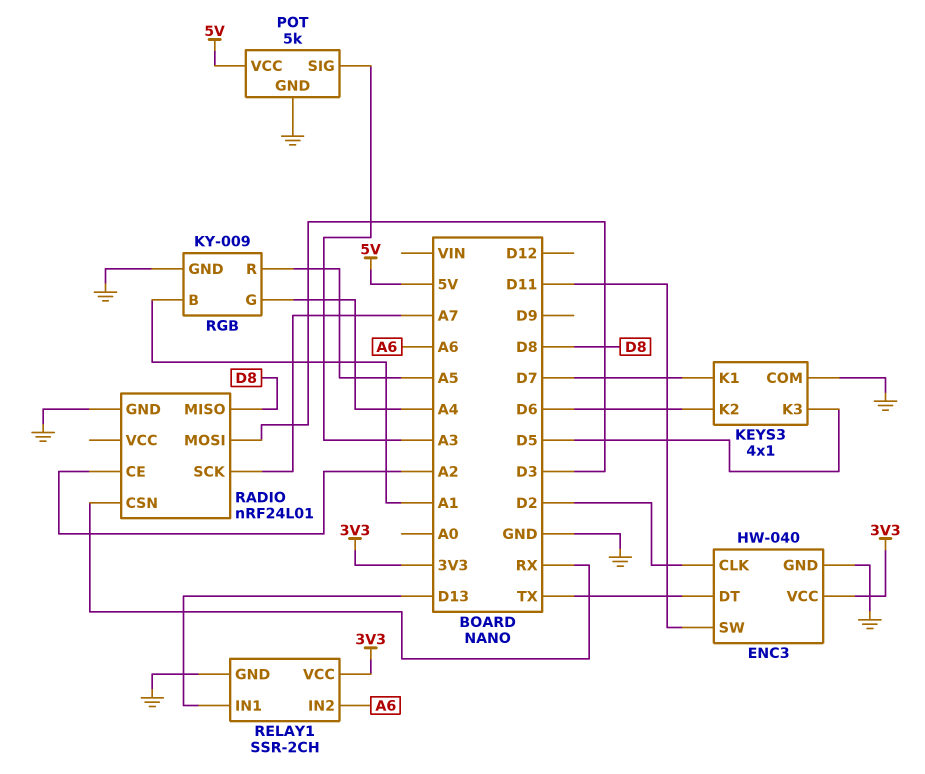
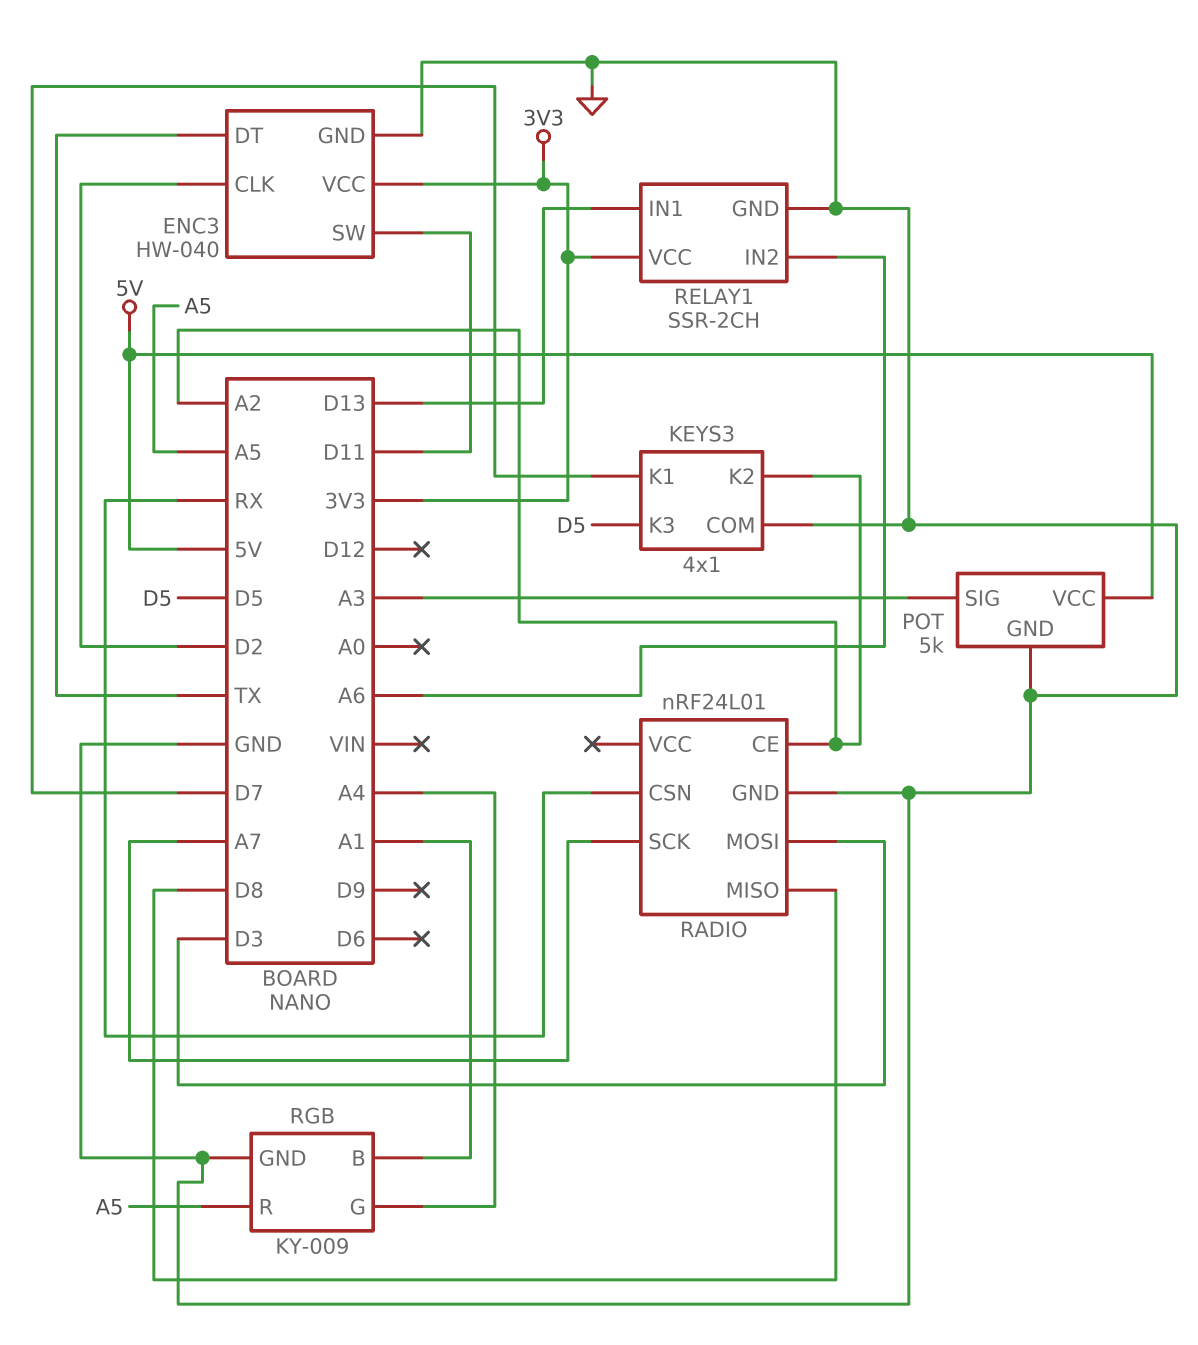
KEYS3 pin K2: D6 -> A2

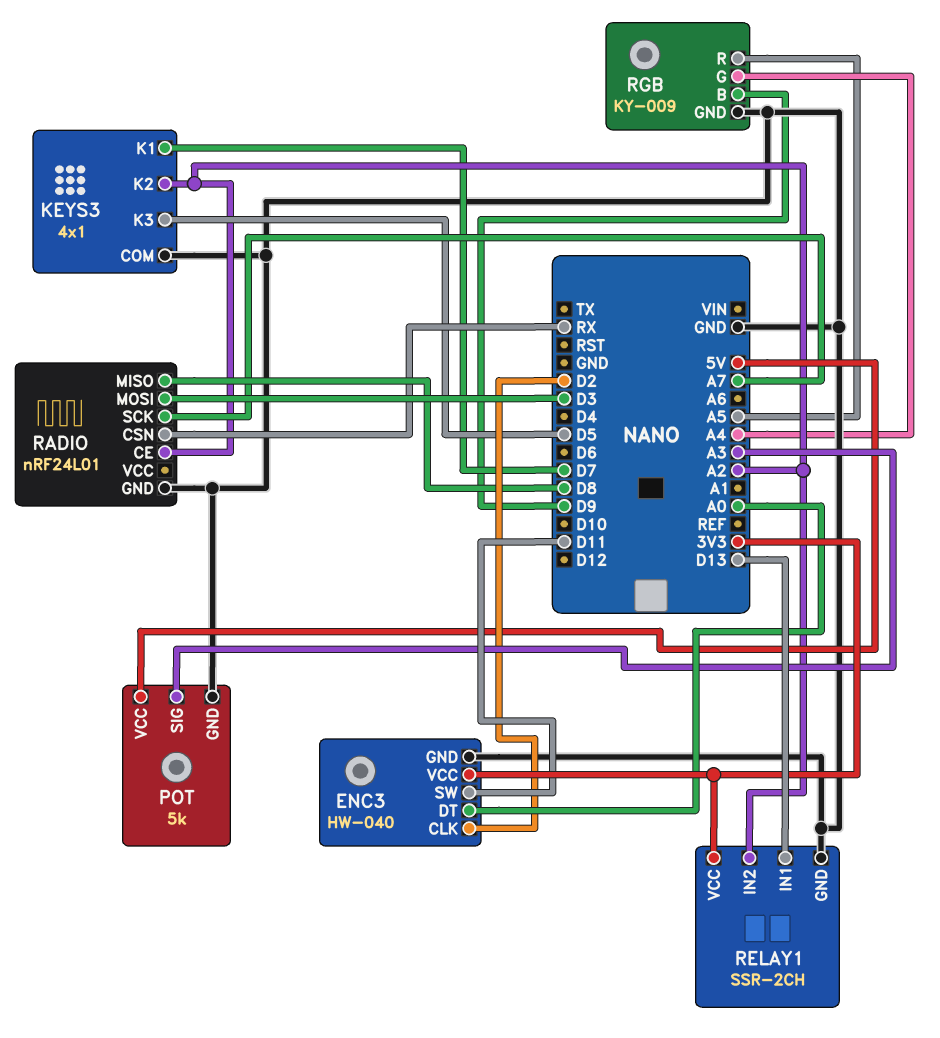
ENC3 pin DT: TX -> A0
RELAY1 pin IN2: A6 -> A2
RGB pin B: A1 -> D9

